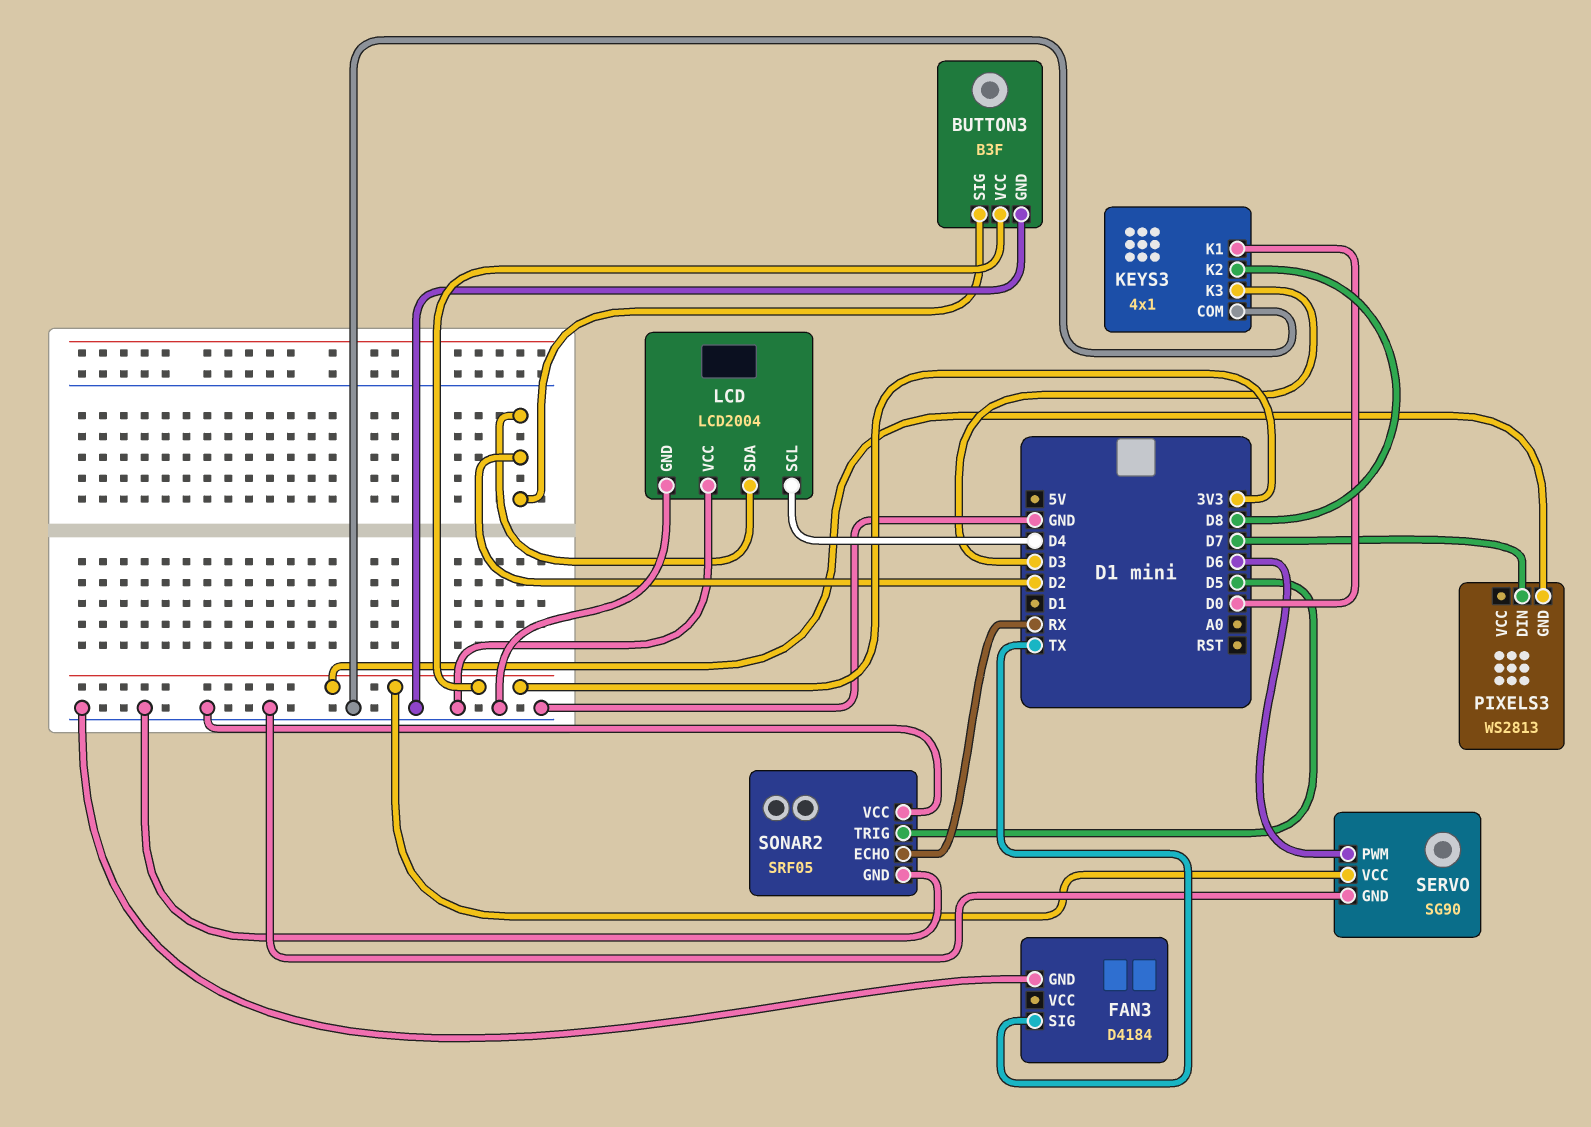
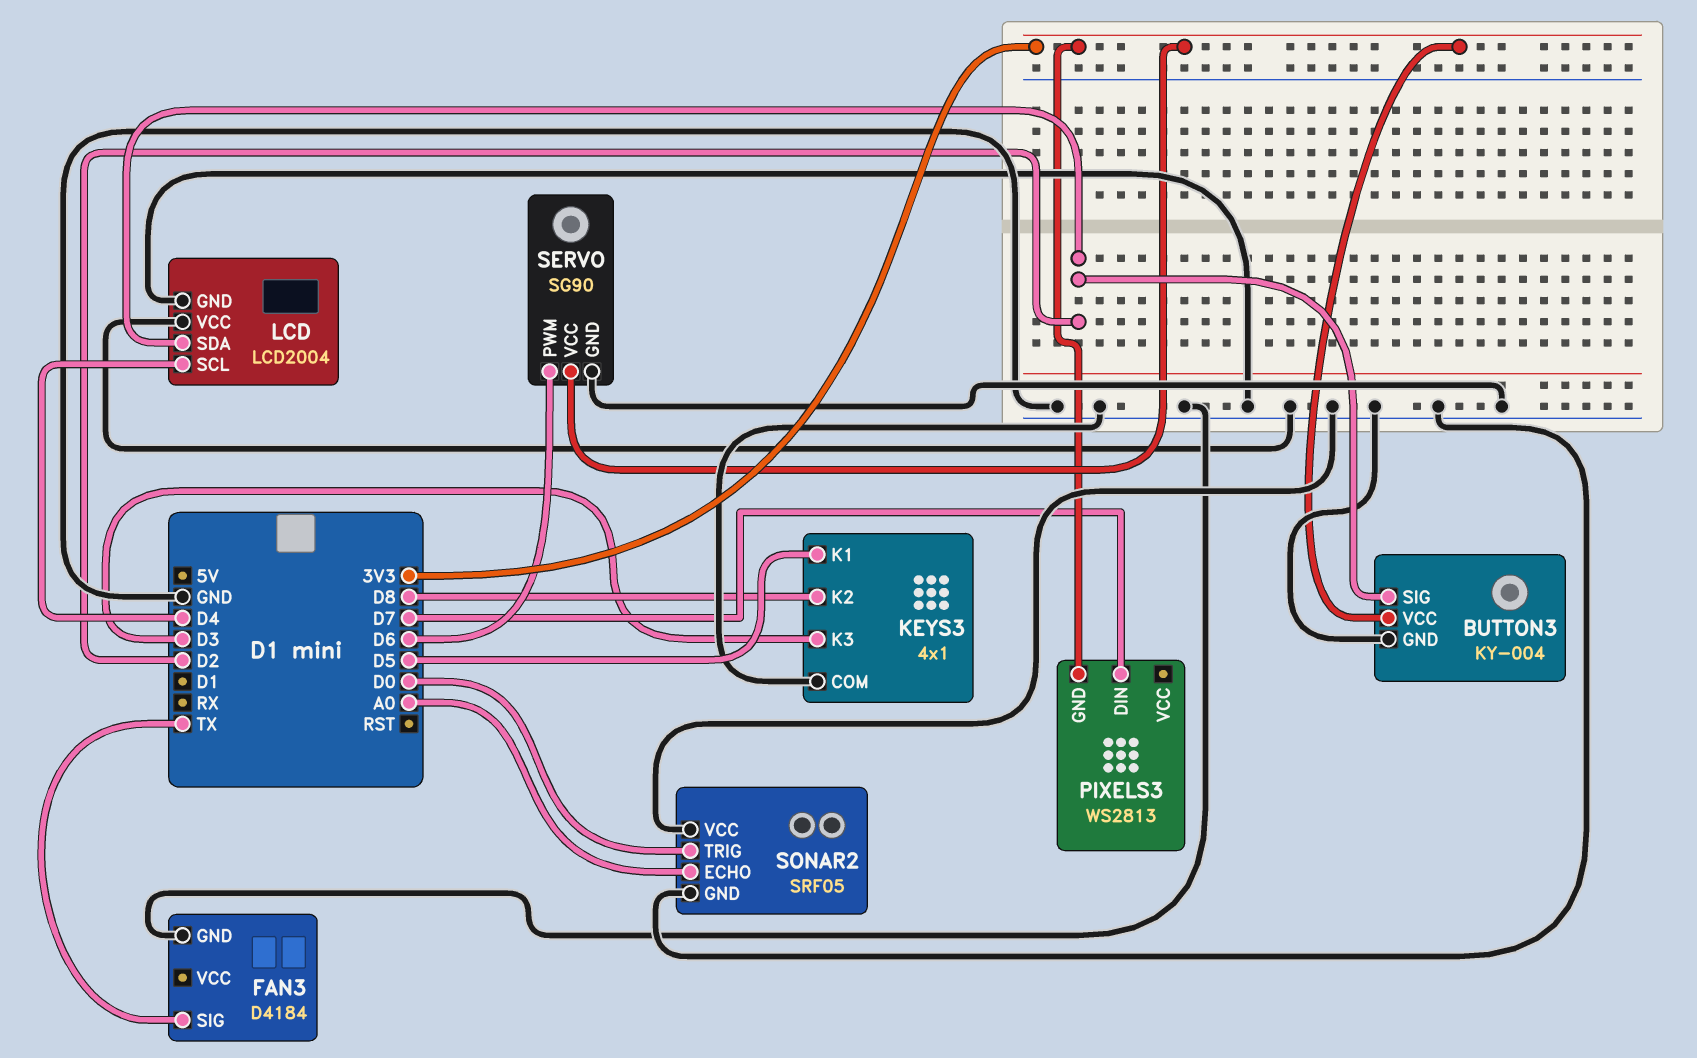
BUTTON3: B3F -> KY-004
KEYS3 pin K1: D0 -> D5
SONAR2 pin ECHO: RX -> A0
SONAR2 pin TRIG: D5 -> D0

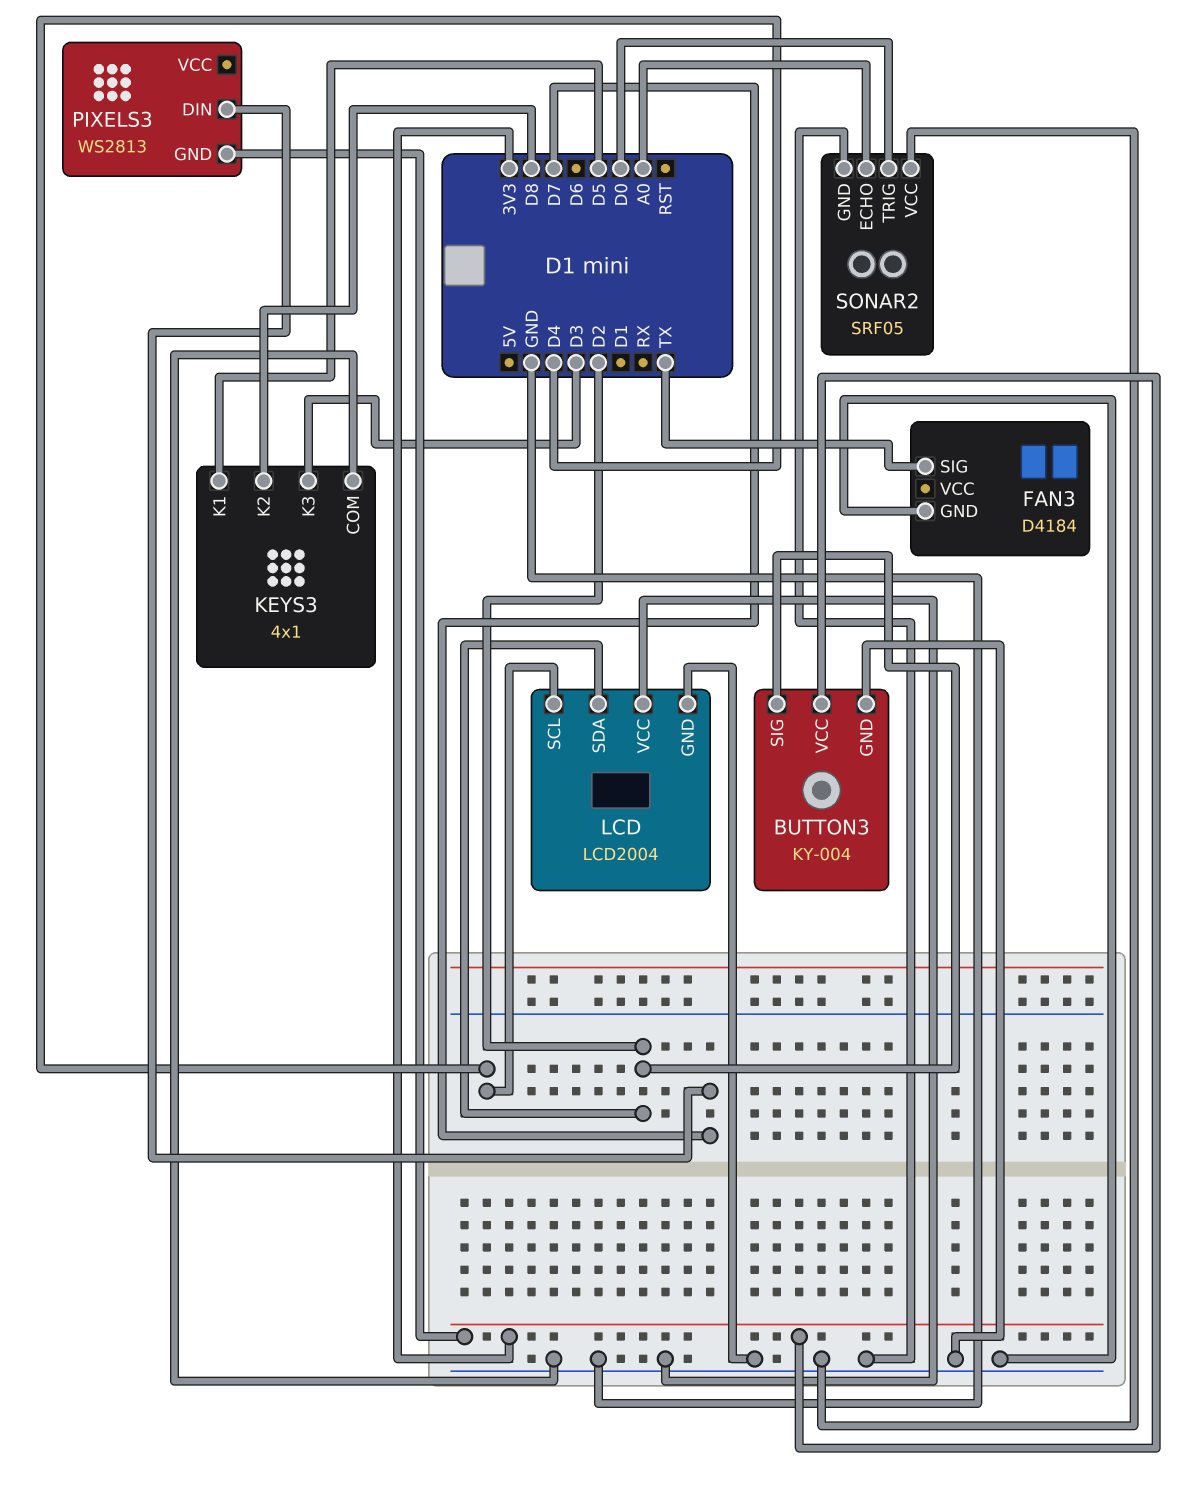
SERVO: SG90 -> none
SERVO pin GND: GND -> none
SERVO pin PWM: D6 -> none
SERVO pin VCC: 3V3 -> none

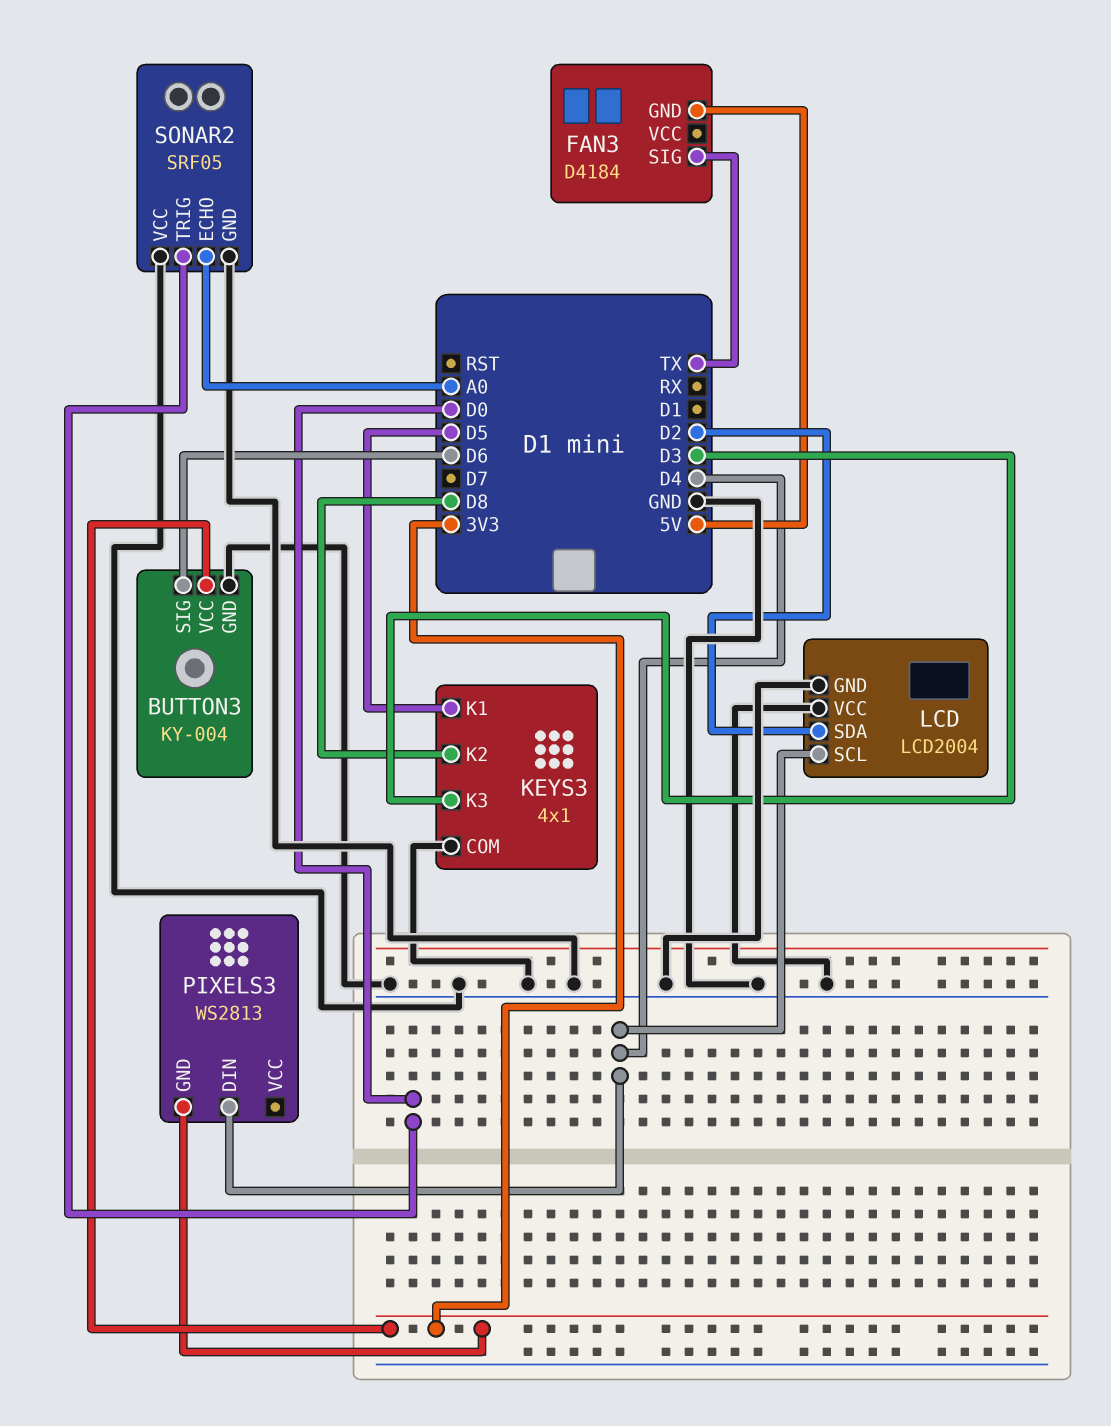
BUTTON3 pin SIG: D2 -> D6
FAN3 pin GND: GND -> 5V
PIXELS3 pin DIN: D7 -> D4

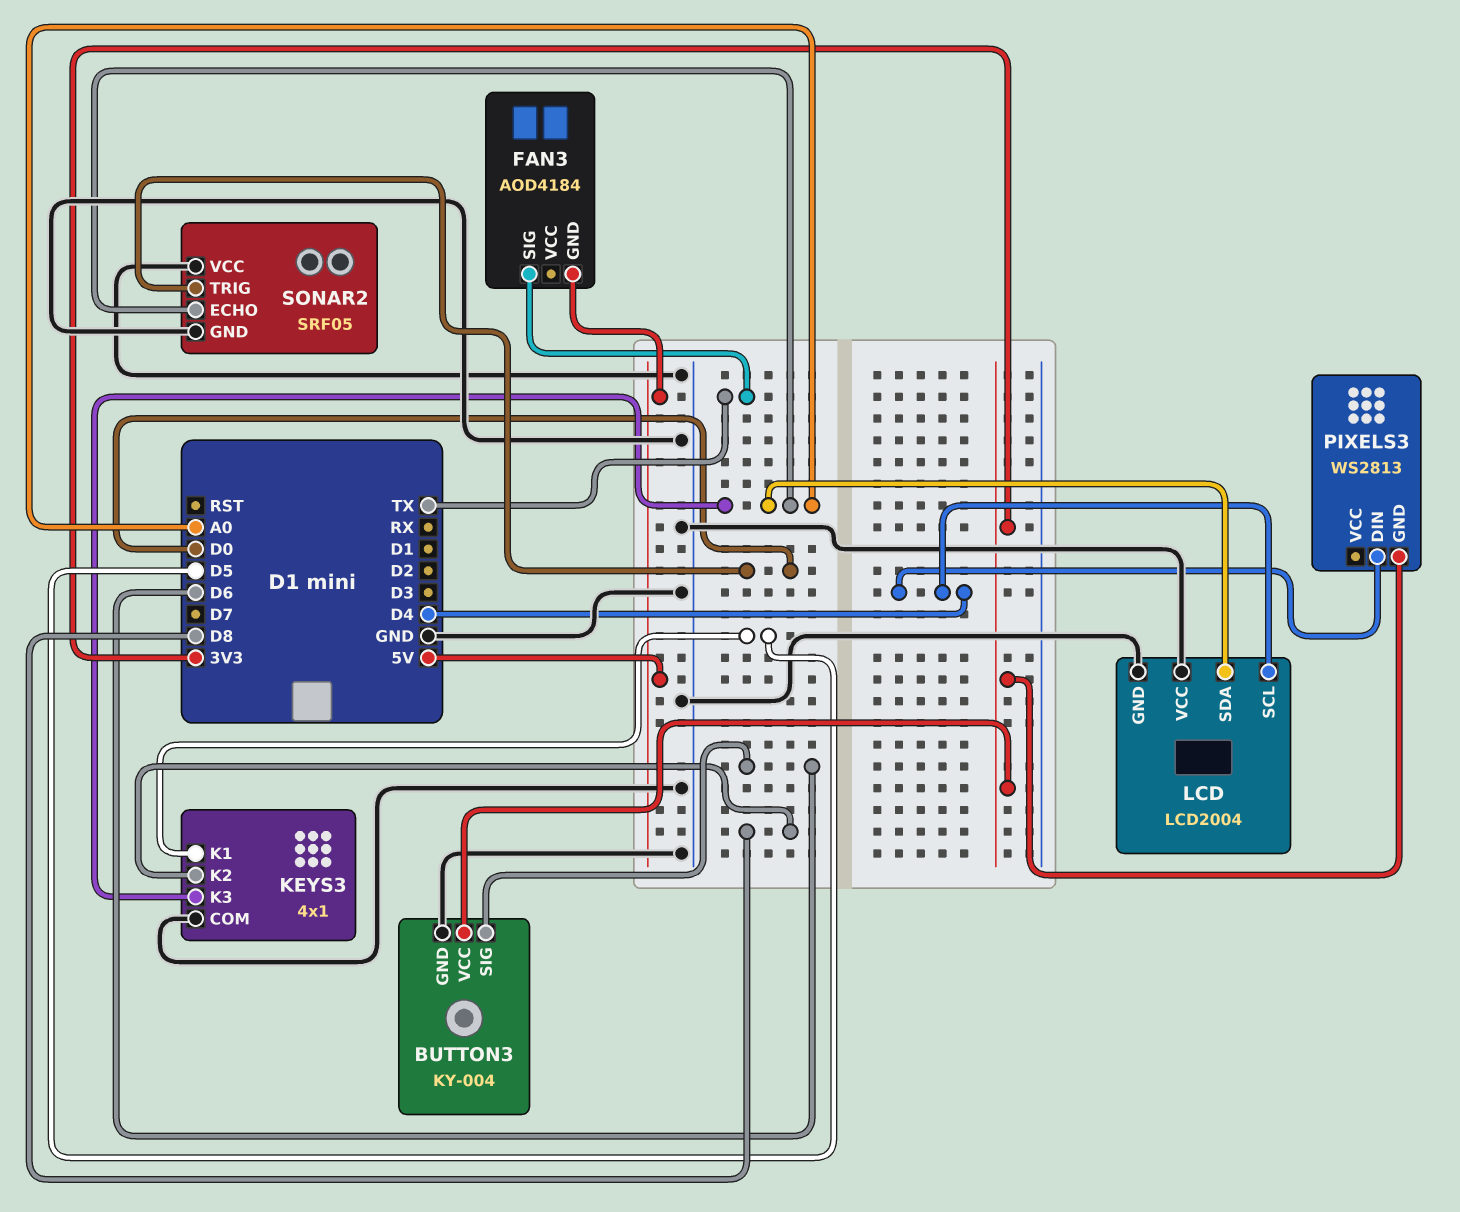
FAN3: D4184 -> AOD4184
KEYS3 pin K3: D3 -> A0
LCD pin SDA: D2 -> A0

